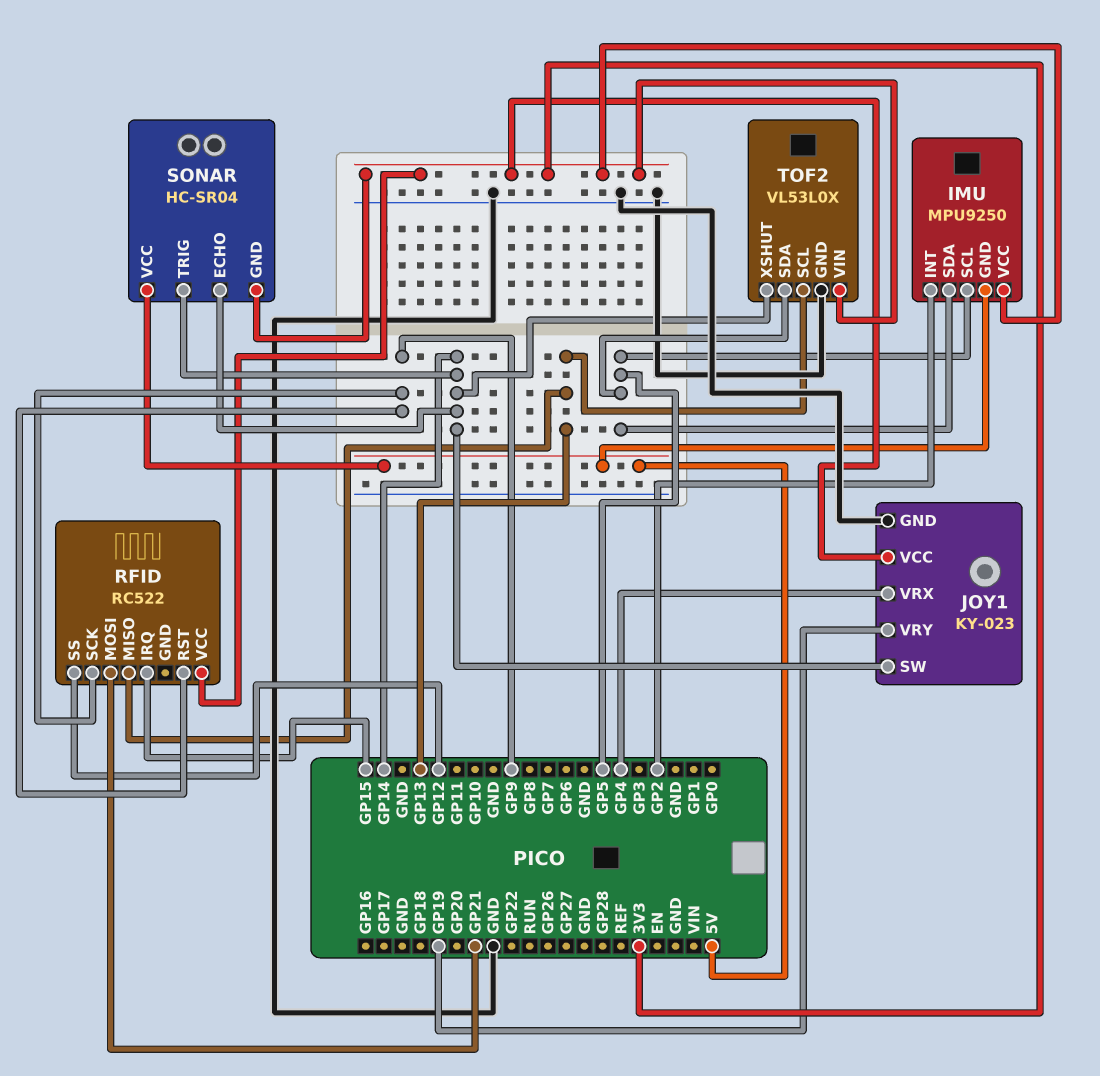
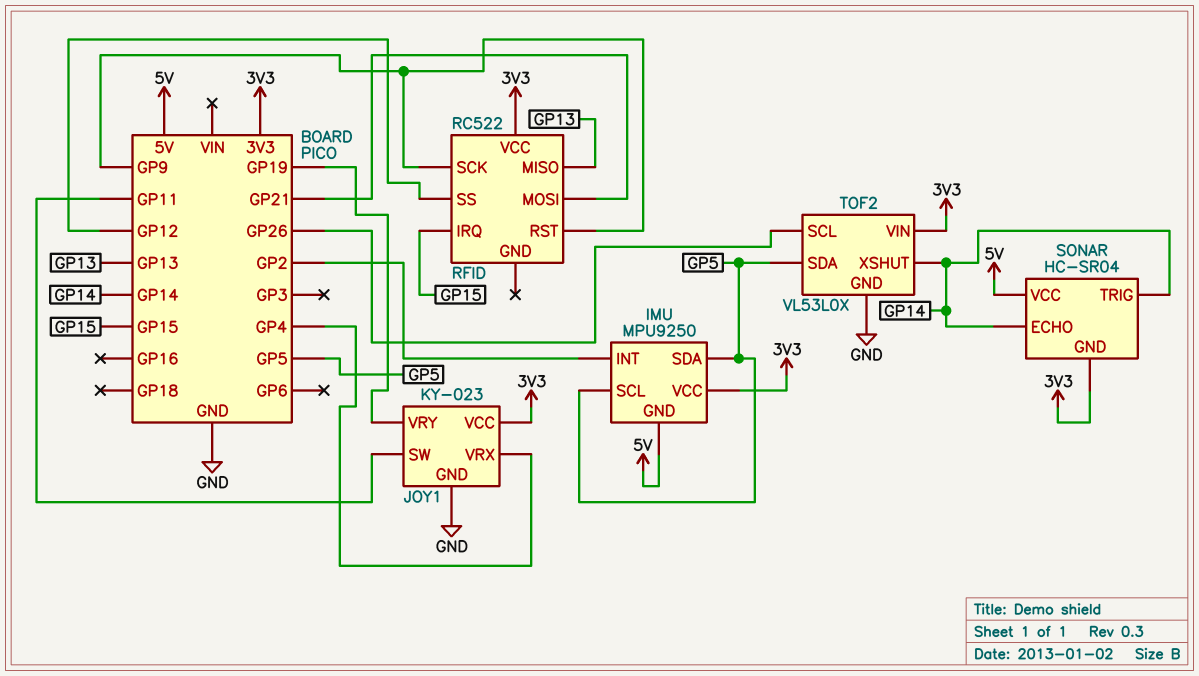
JOY1 pin SW: GP14 -> GP11
TOF2 pin SCL: GP13 -> GP26

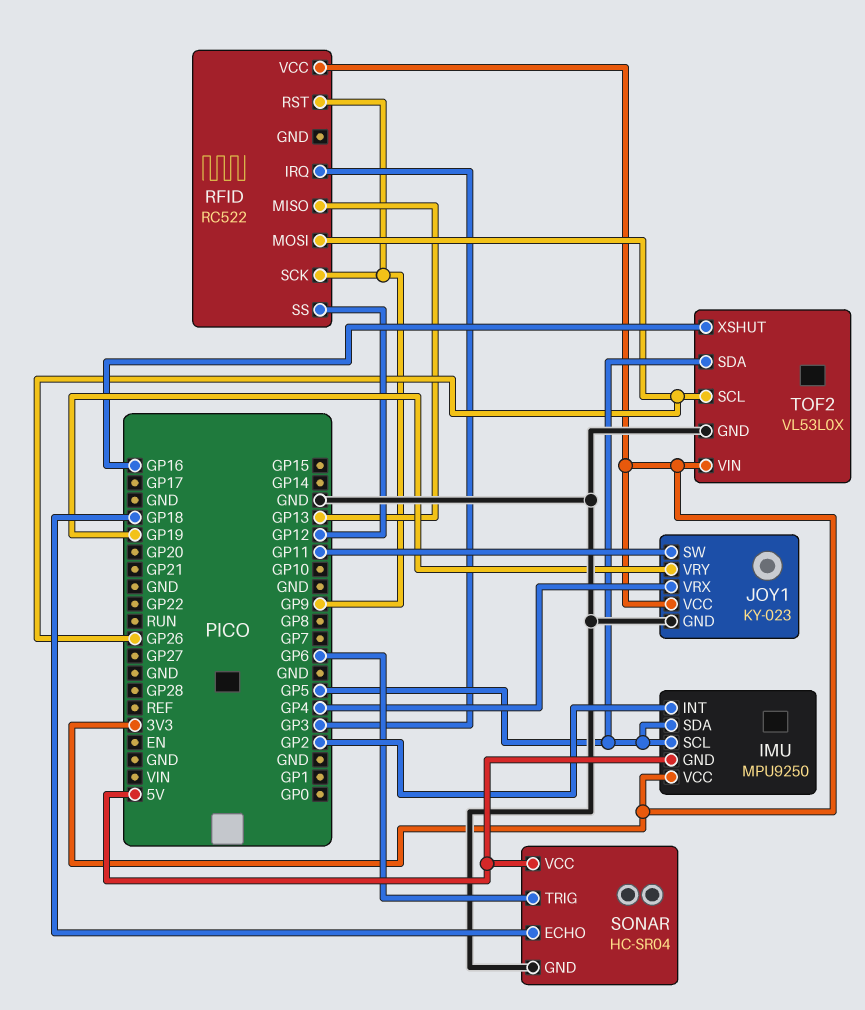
RFID pin IRQ: GP15 -> GP3
RFID pin MOSI: GP21 -> GP26
SONAR pin ECHO: GP14 -> GP18
SONAR pin GND: 3V3 -> GND
SONAR pin TRIG: GP14 -> GP6
TOF2 pin XSHUT: GP14 -> GP16

